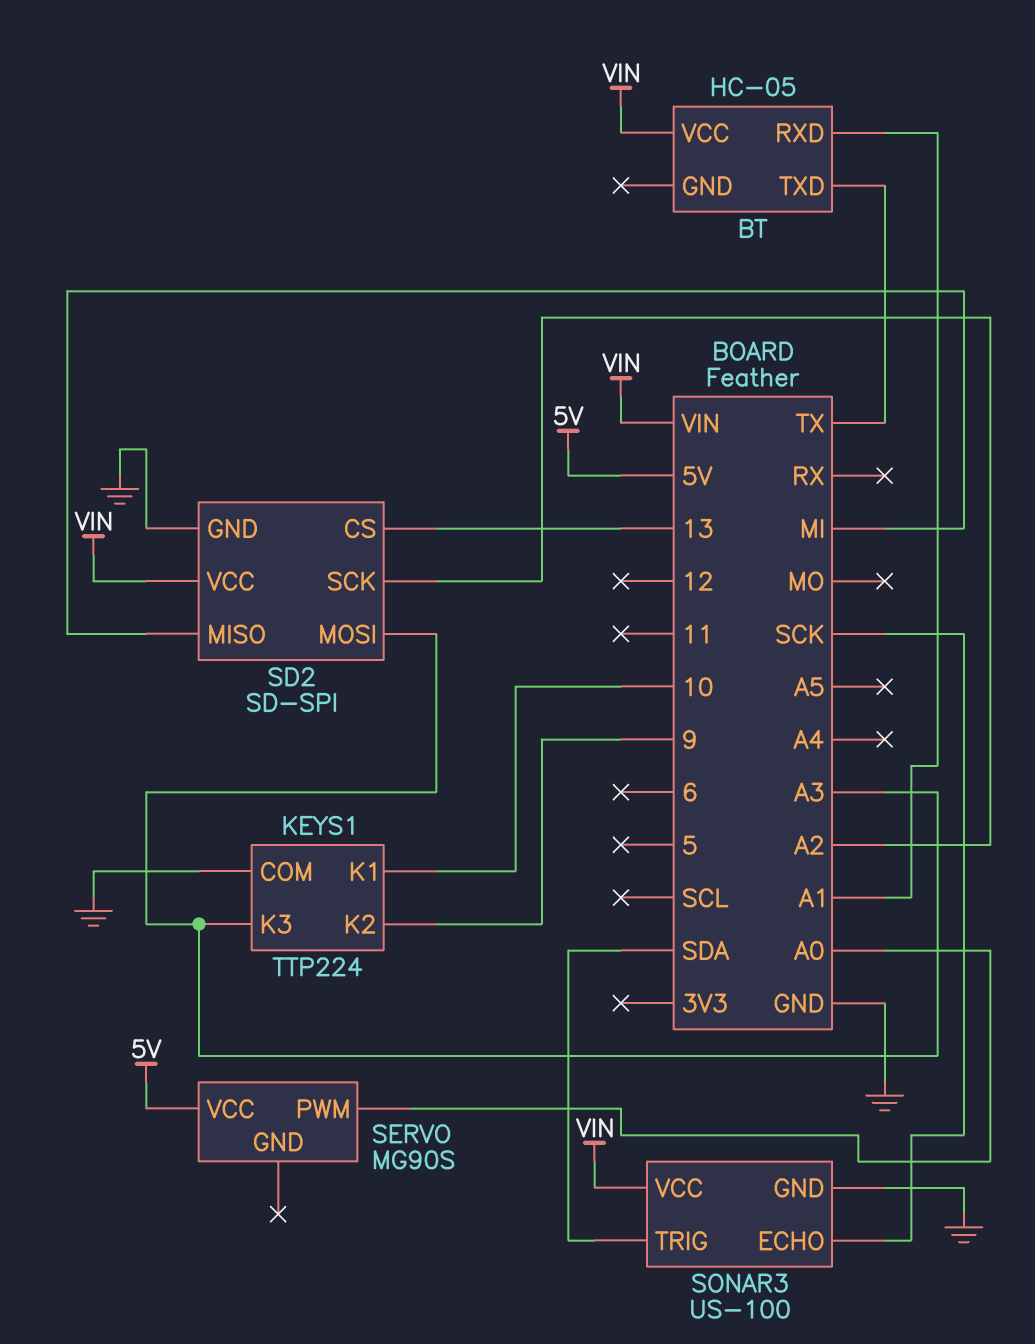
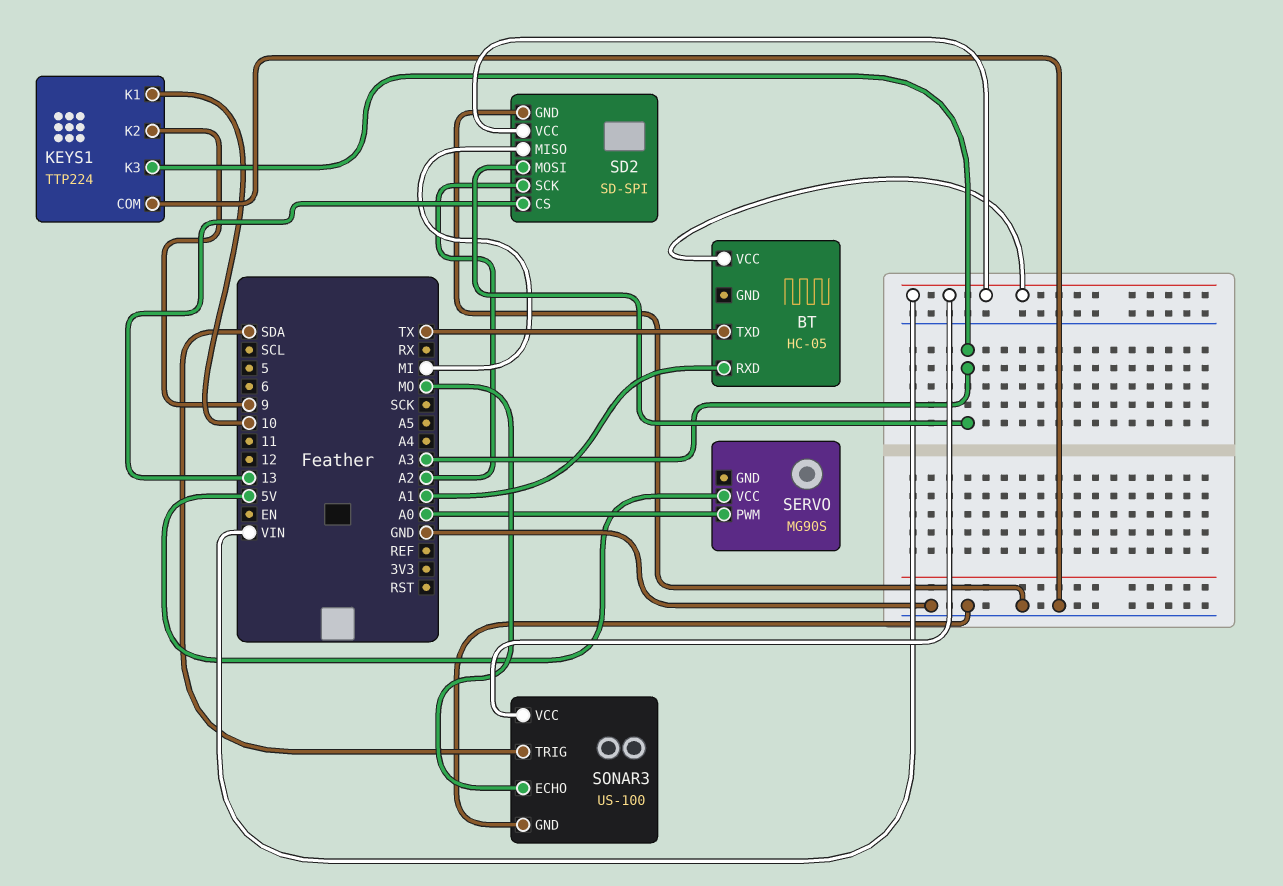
SONAR3 pin ECHO: SCK -> MO

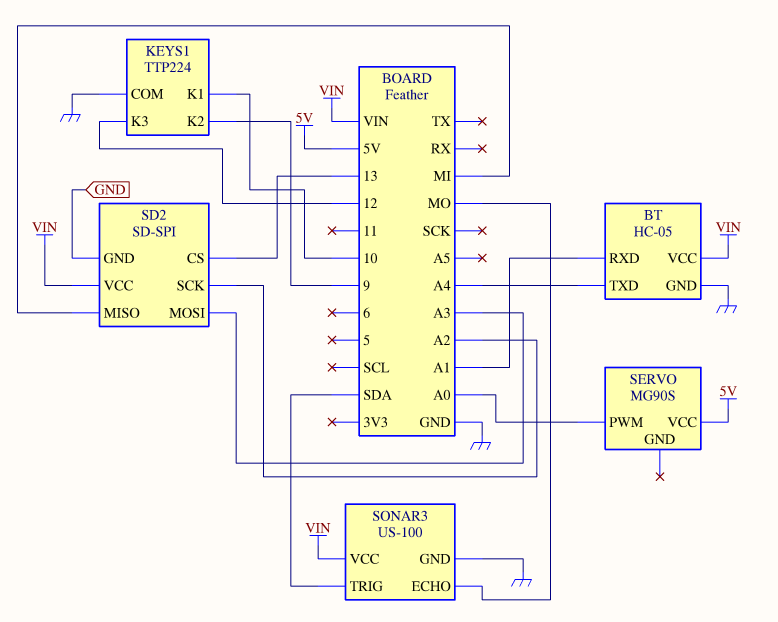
BT pin GND: none -> GND
BT pin TXD: TX -> A4
KEYS1 pin K3: A3 -> 12

